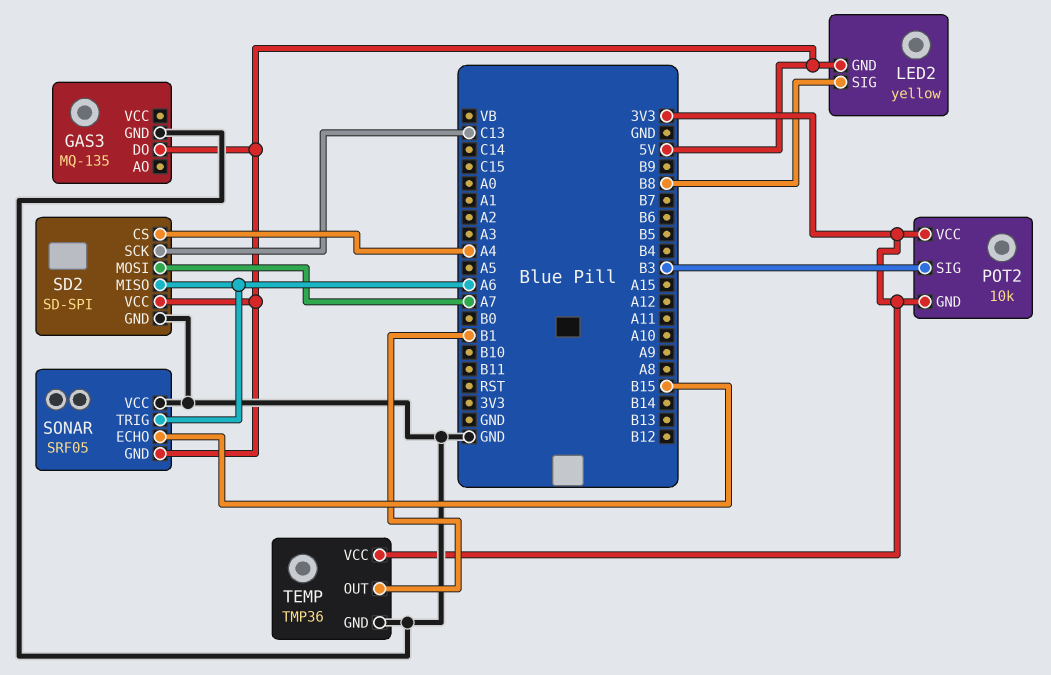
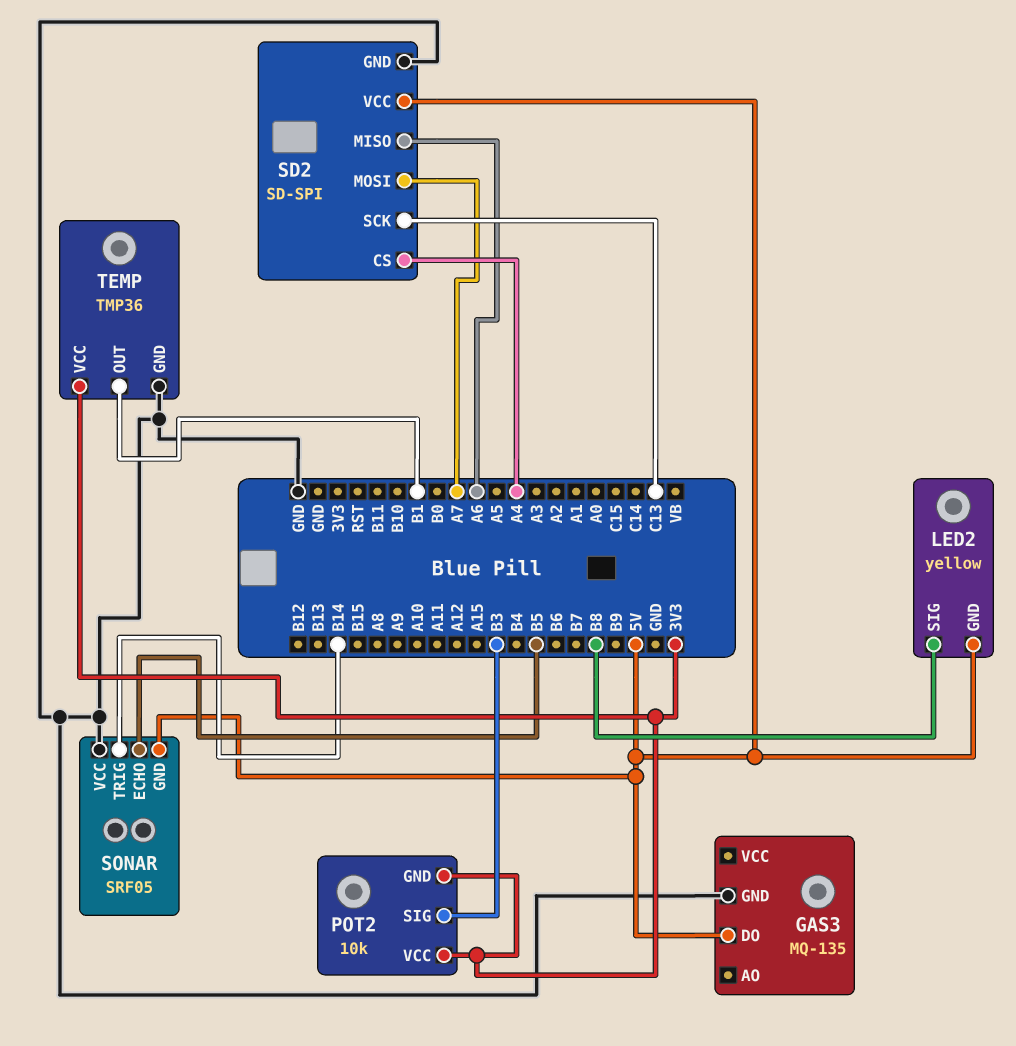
SONAR pin ECHO: B15 -> B5
SONAR pin TRIG: A6 -> B14

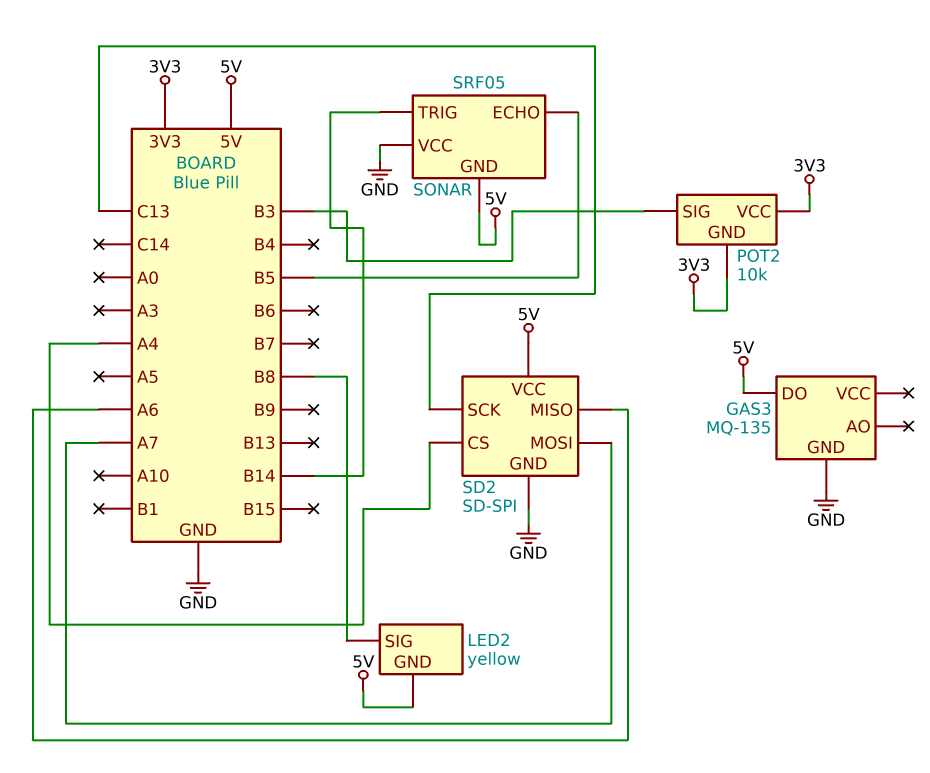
TEMP: TMP36 -> none
TEMP pin GND: GND -> none
TEMP pin OUT: B1 -> none
TEMP pin VCC: 3V3 -> none

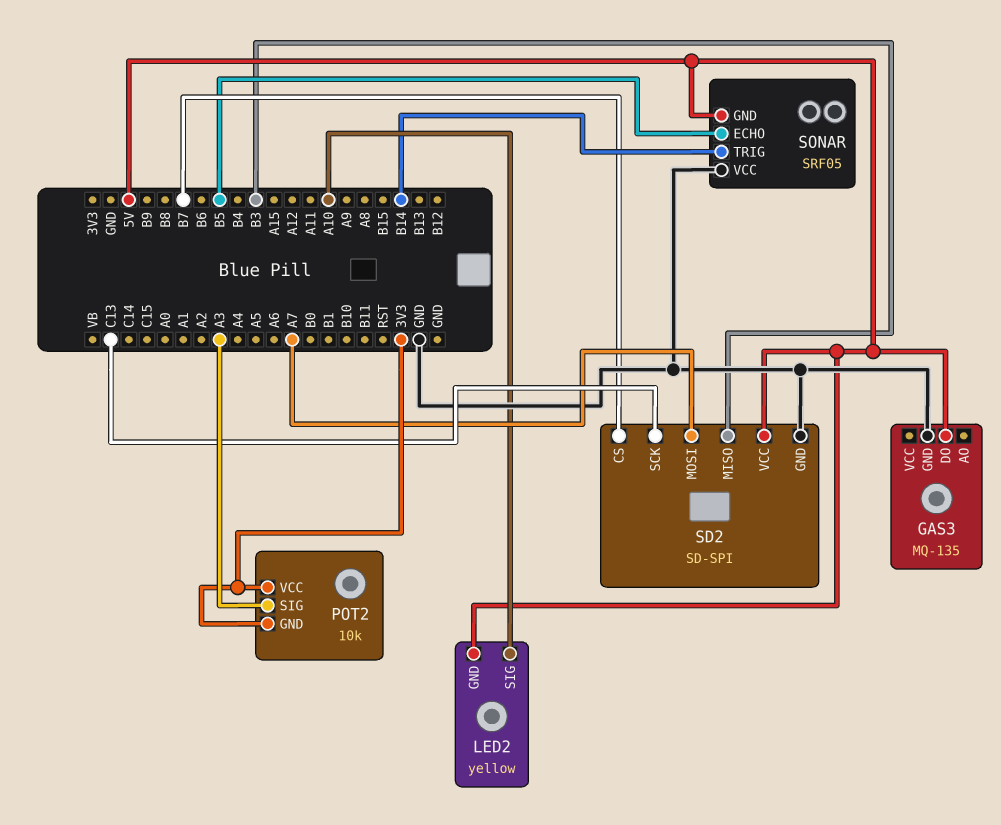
LED2 pin SIG: B8 -> A10
POT2 pin SIG: B3 -> A3
SD2 pin CS: A4 -> B7
SD2 pin MISO: A6 -> B3

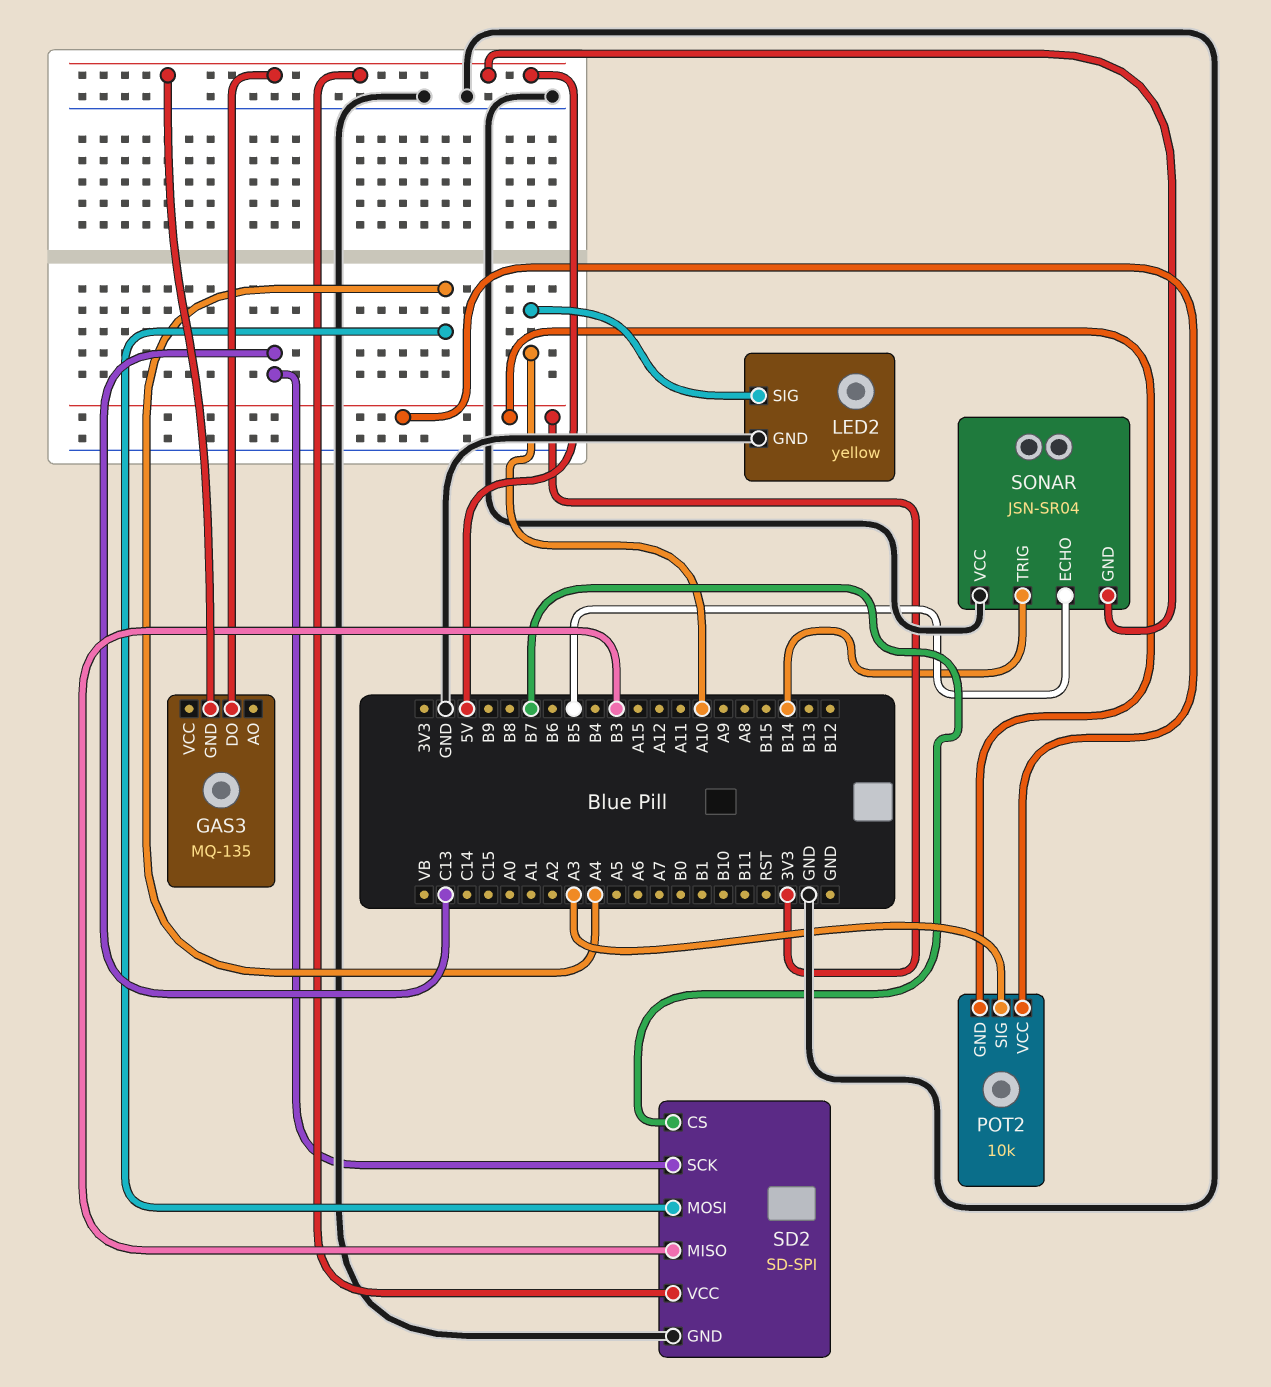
GAS3 pin GND: GND -> 5V
LED2 pin GND: 5V -> GND
SD2 pin MOSI: A7 -> A4
SONAR: SRF05 -> JSN-SR04

